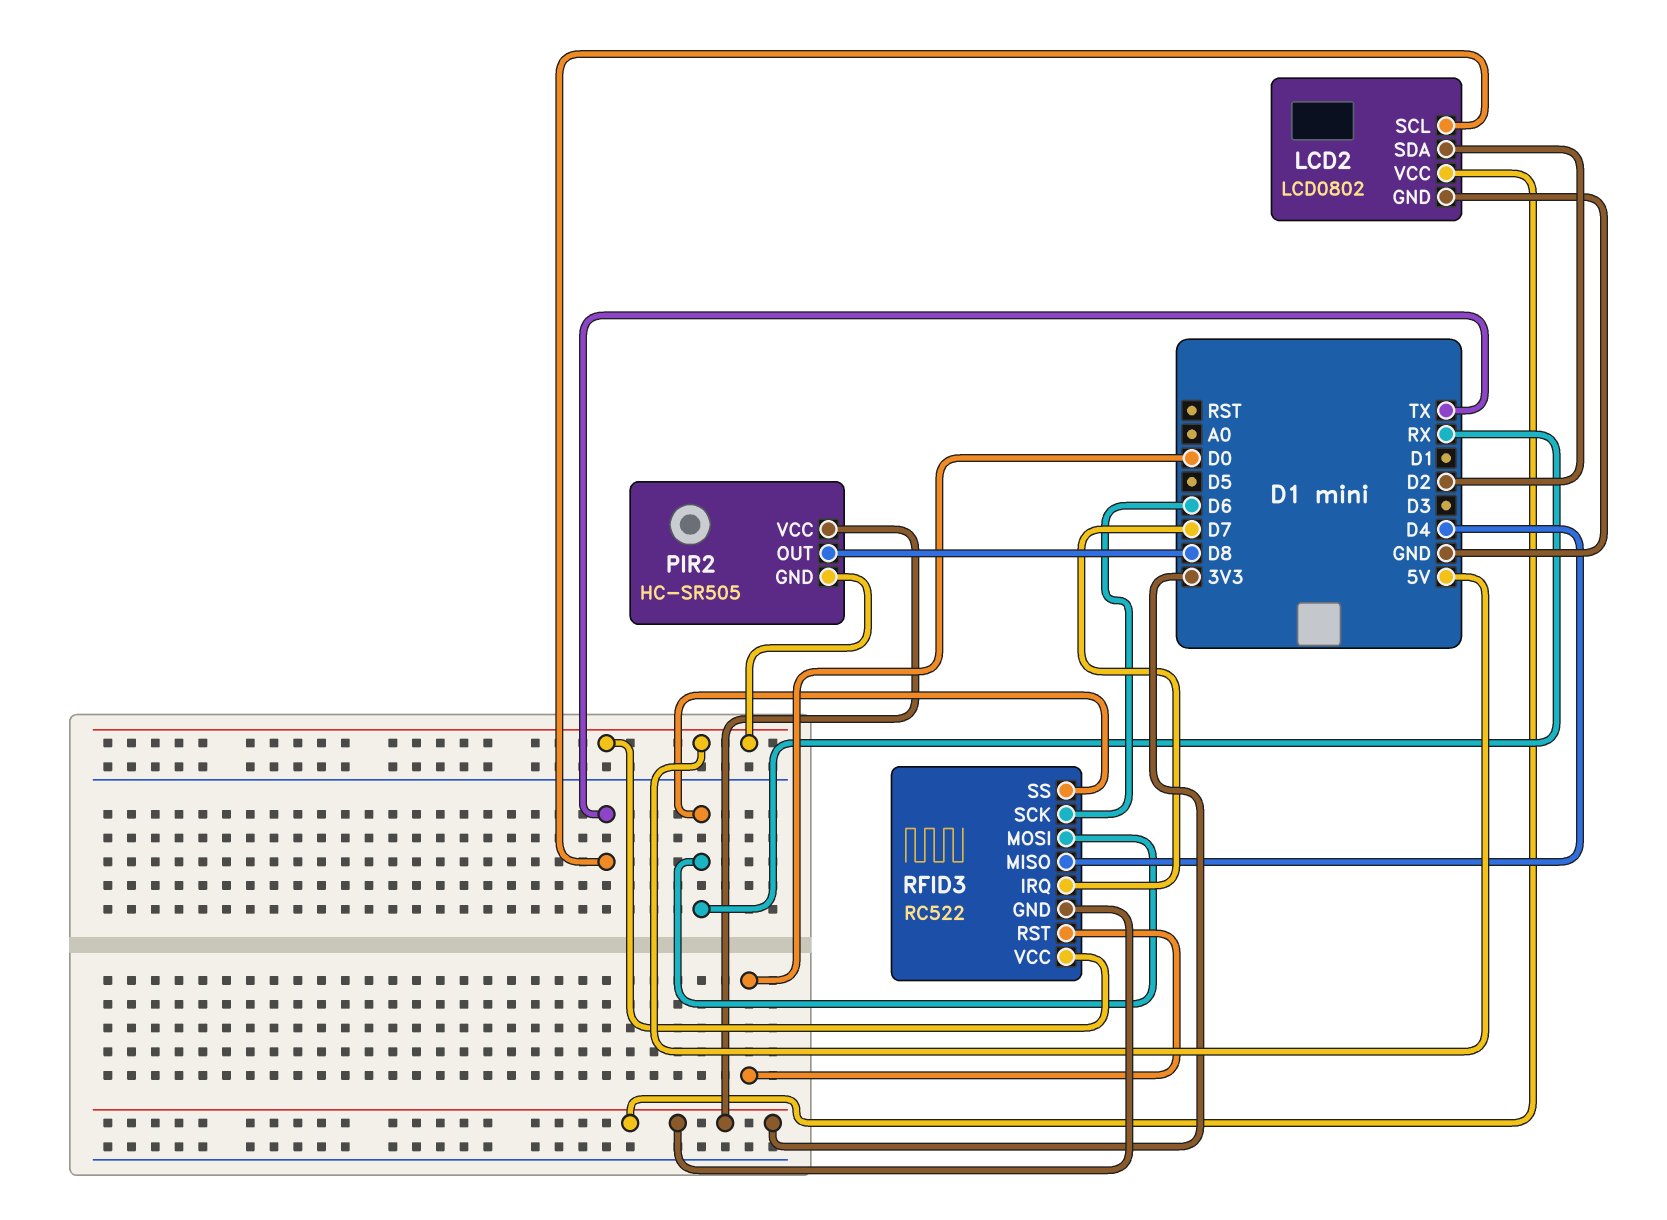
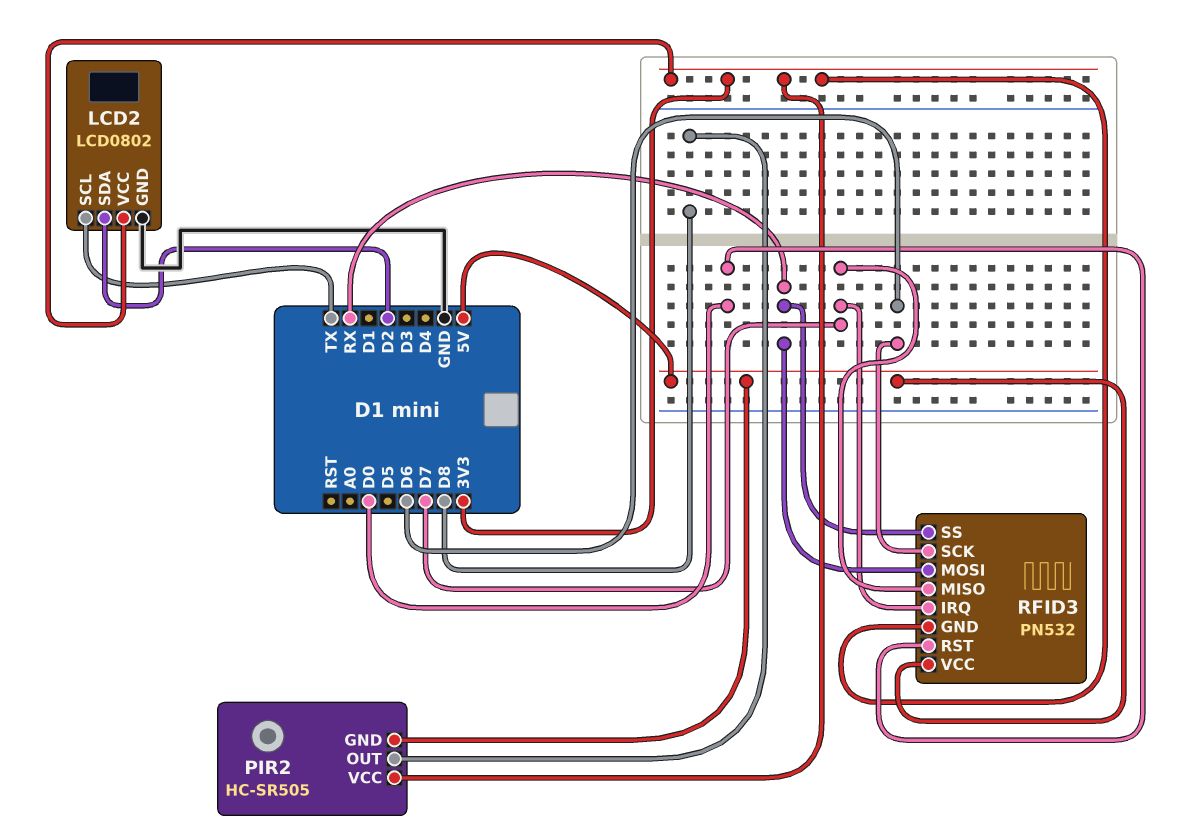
RFID3: RC522 -> PN532
RFID3 pin MISO: D4 -> D7

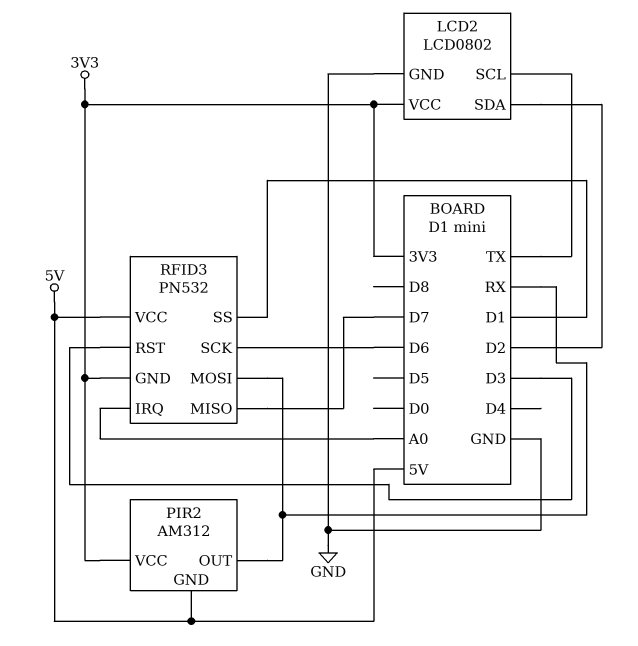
PIR2: HC-SR505 -> AM312
PIR2 pin OUT: D8 -> RX
RFID3 pin IRQ: D7 -> A0
RFID3 pin RST: D0 -> D3
RFID3 pin SS: RX -> D1

